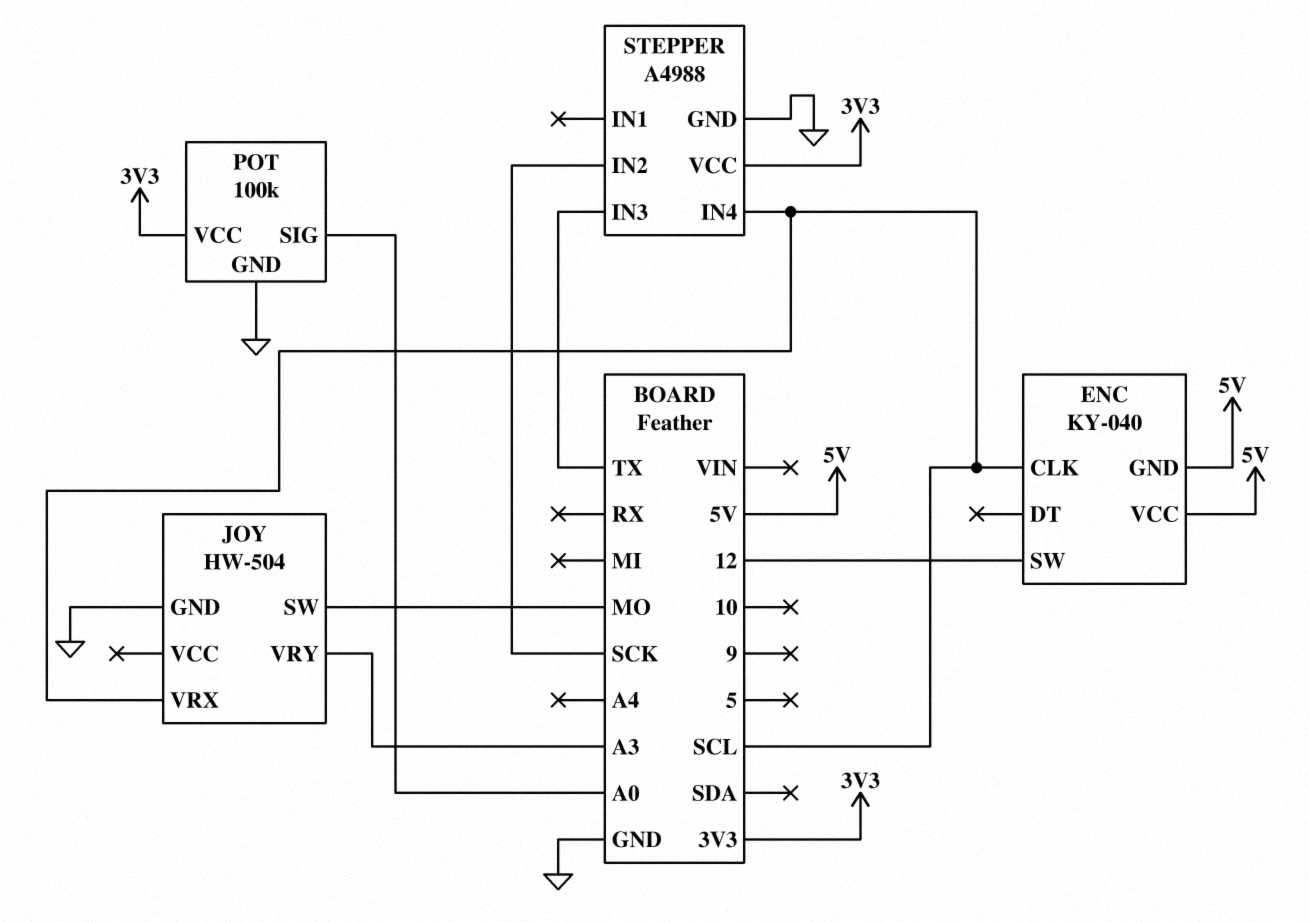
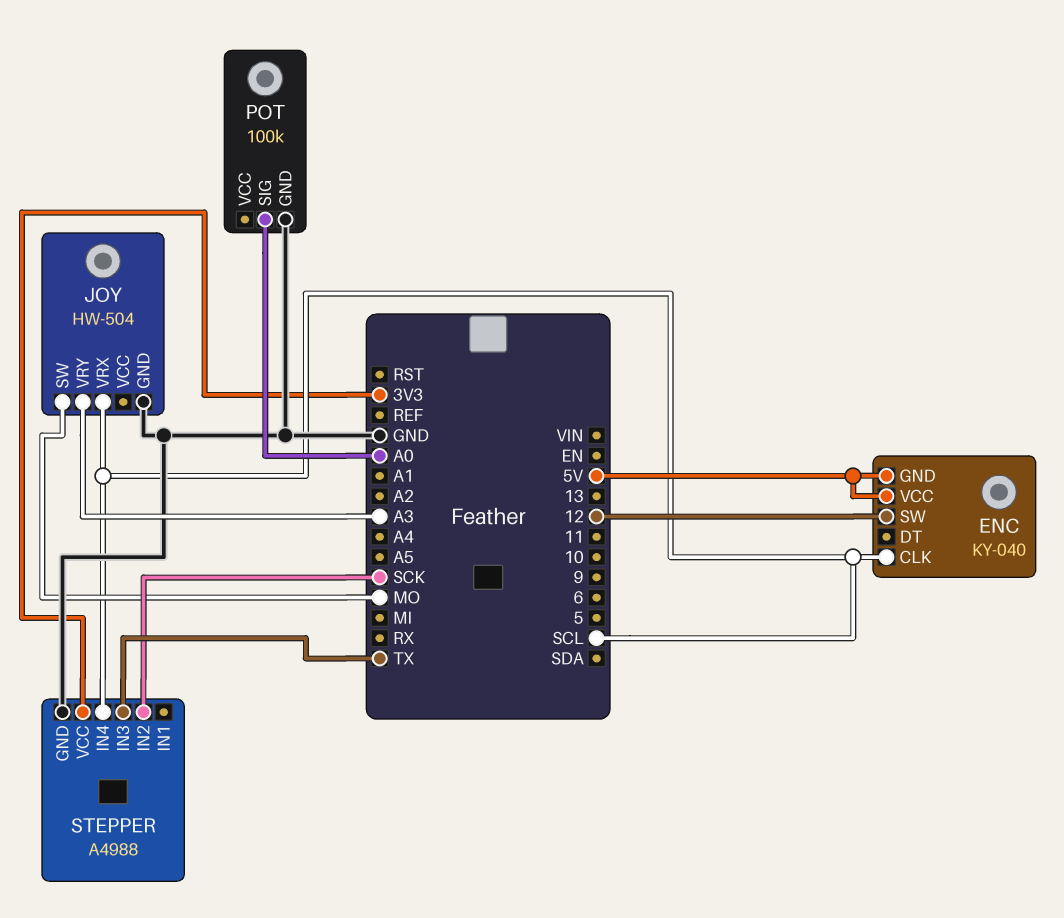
POT pin VCC: 3V3 -> none

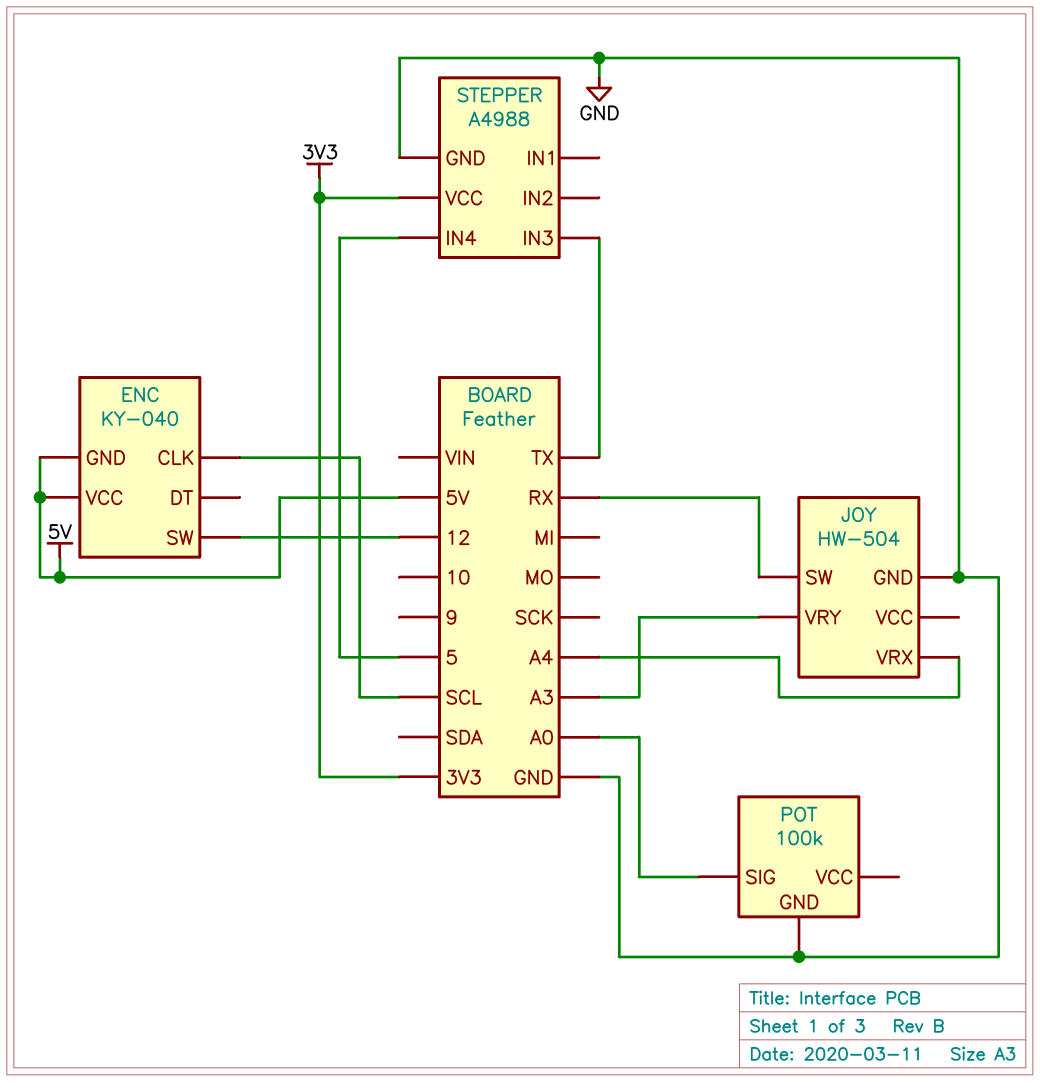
JOY pin SW: MO -> RX
JOY pin VRX: SCL -> A4
STEPPER pin IN2: SCK -> none
STEPPER pin IN4: SCL -> 5

